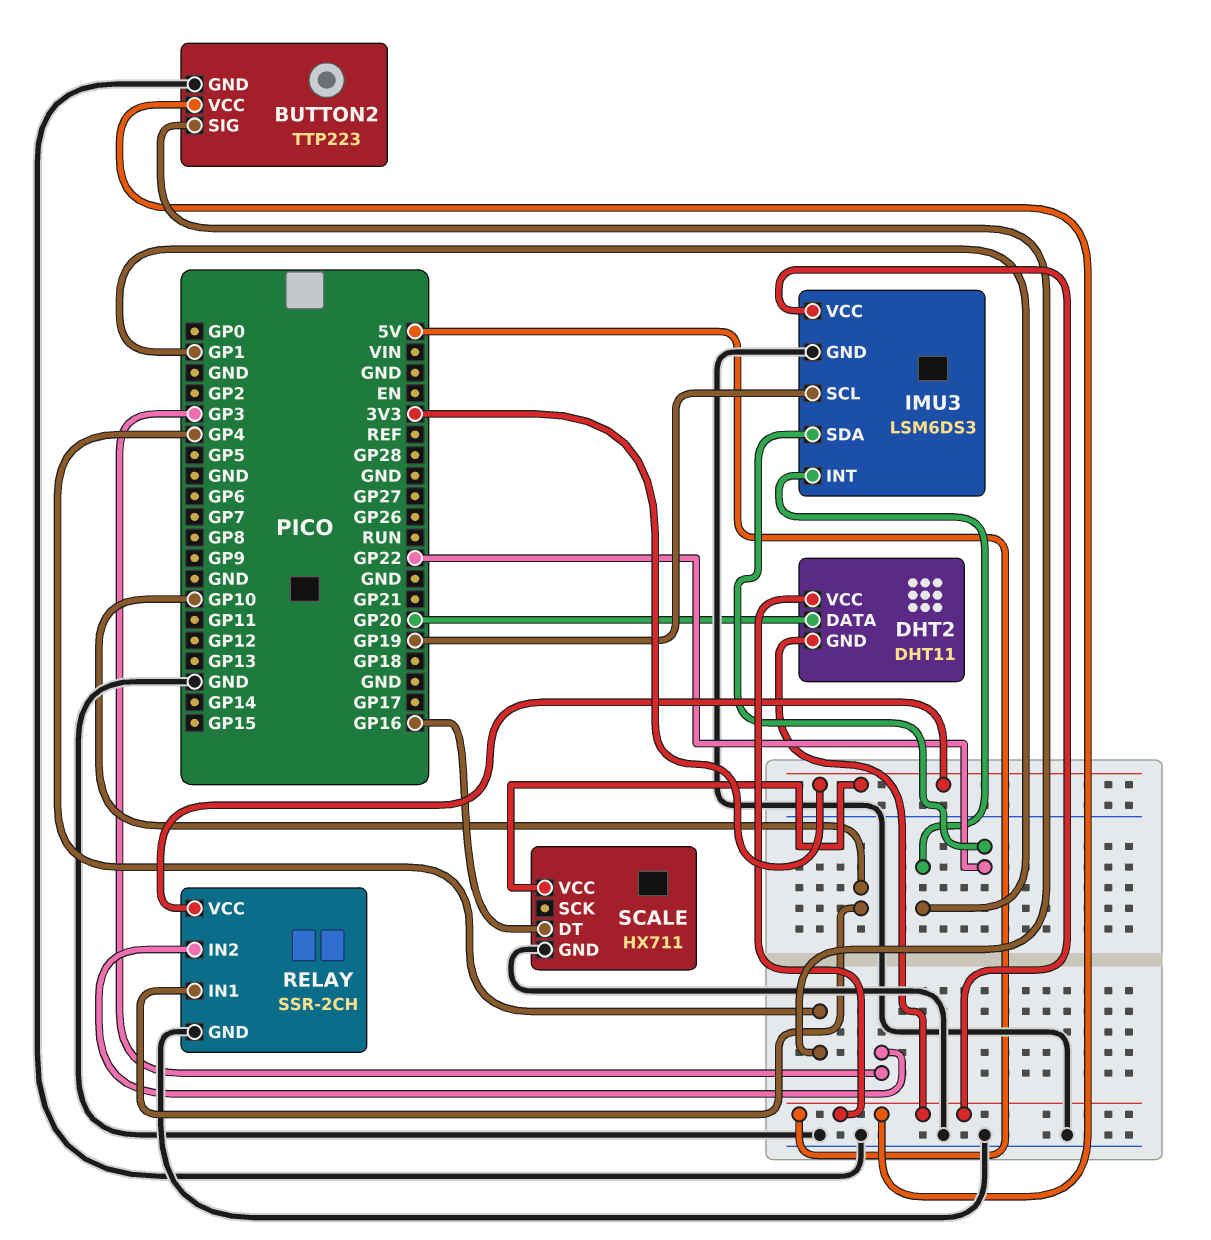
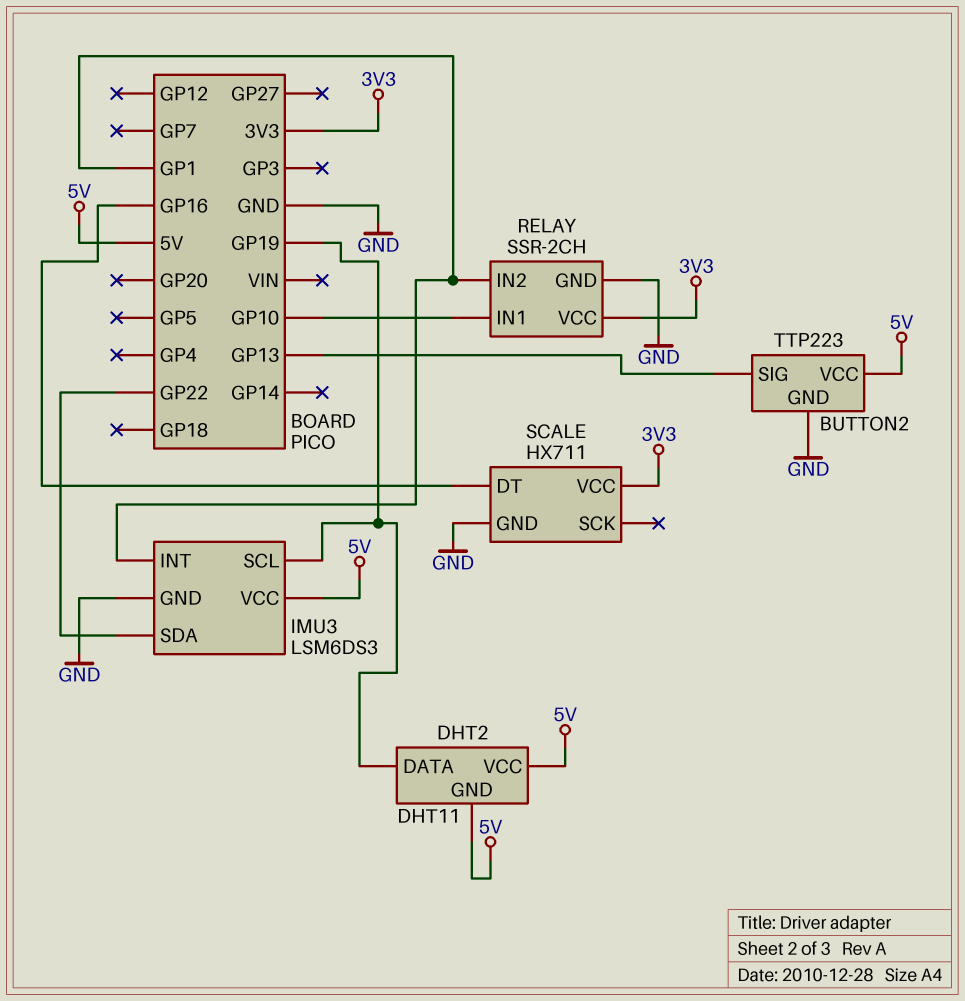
BUTTON2 pin SIG: GP4 -> GP13
DHT2 pin DATA: GP20 -> GP19
RELAY pin IN2: GP3 -> GP1

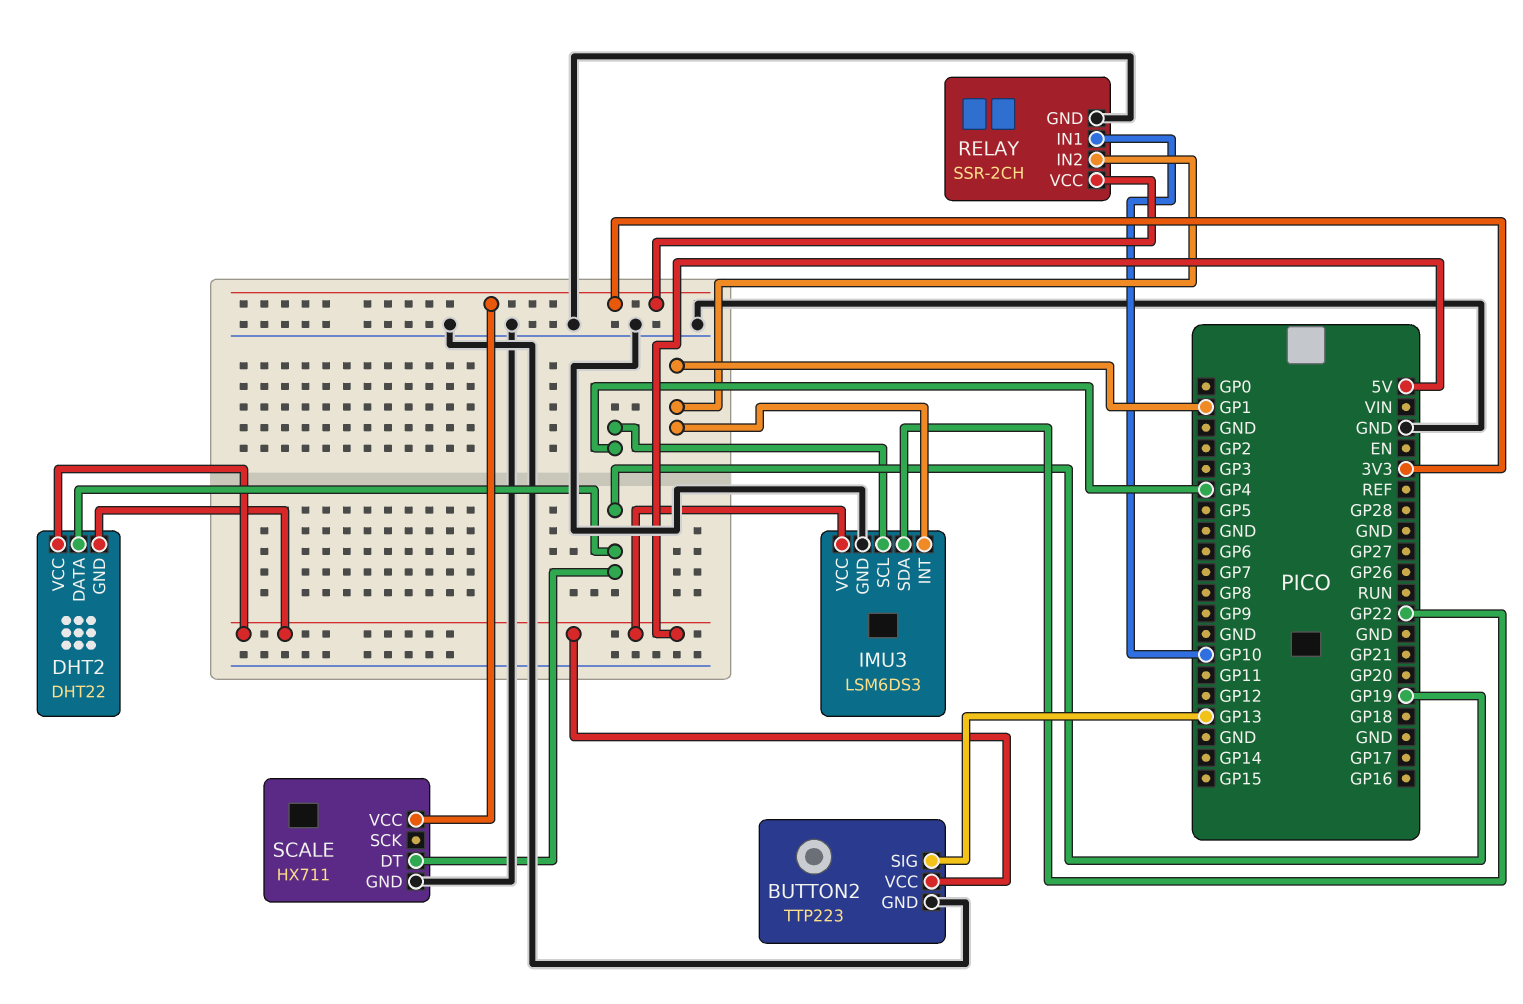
DHT2: DHT11 -> DHT22
IMU3 pin SCL: GP19 -> GP4
SCALE pin DT: GP16 -> GP19

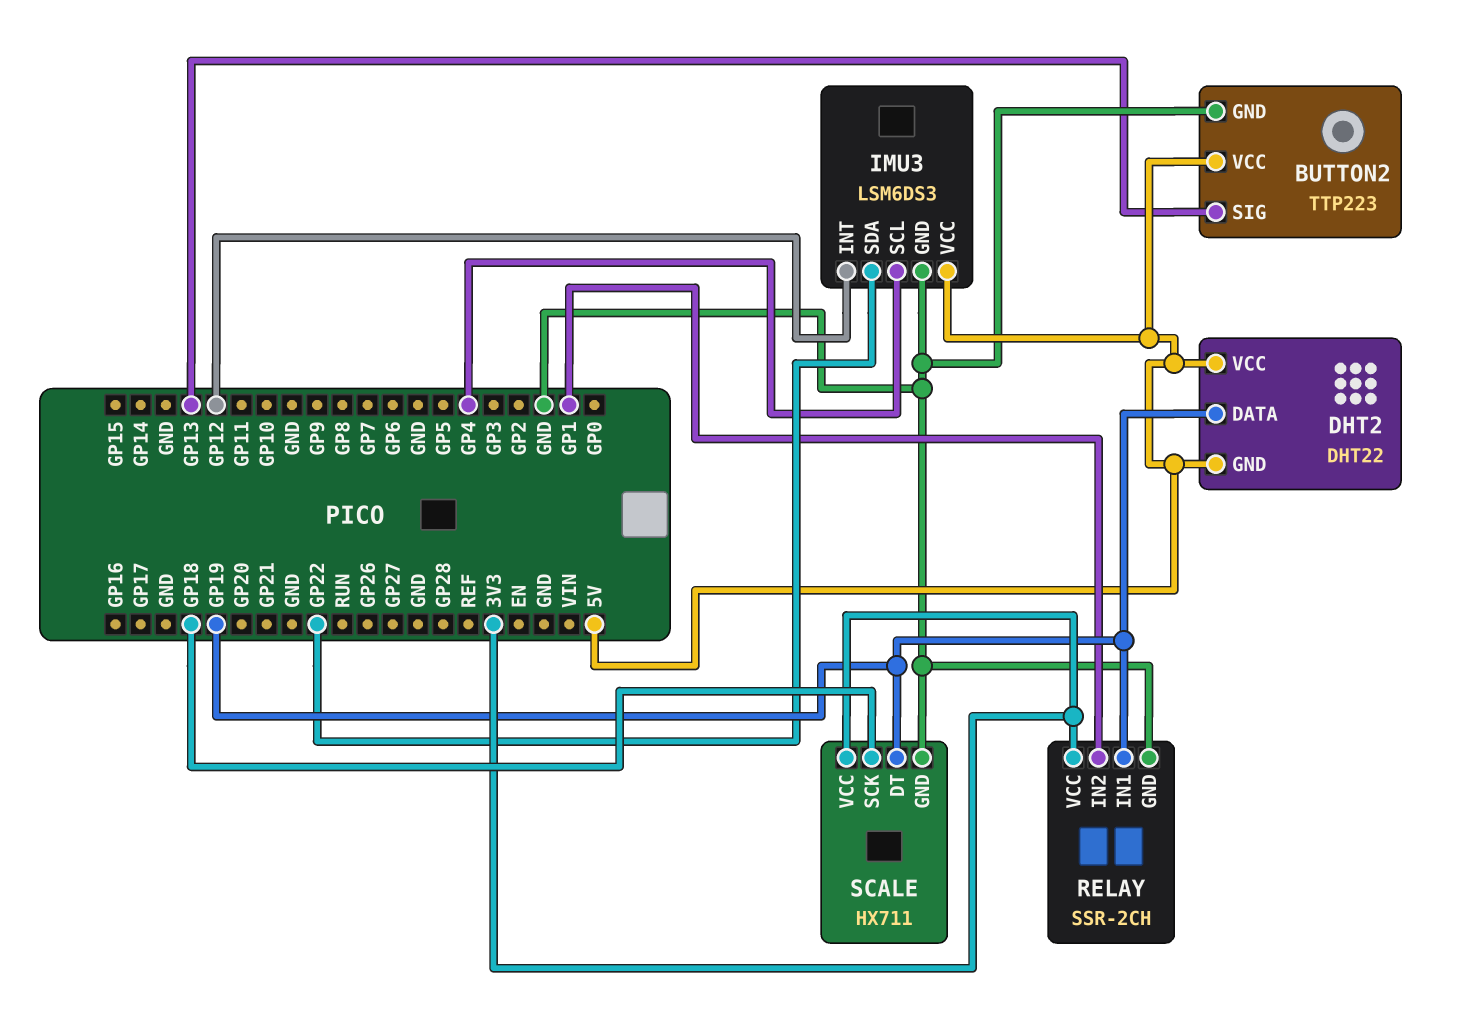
IMU3 pin INT: GP1 -> GP12
RELAY pin IN1: GP10 -> GP19
SCALE pin SCK: none -> GP18

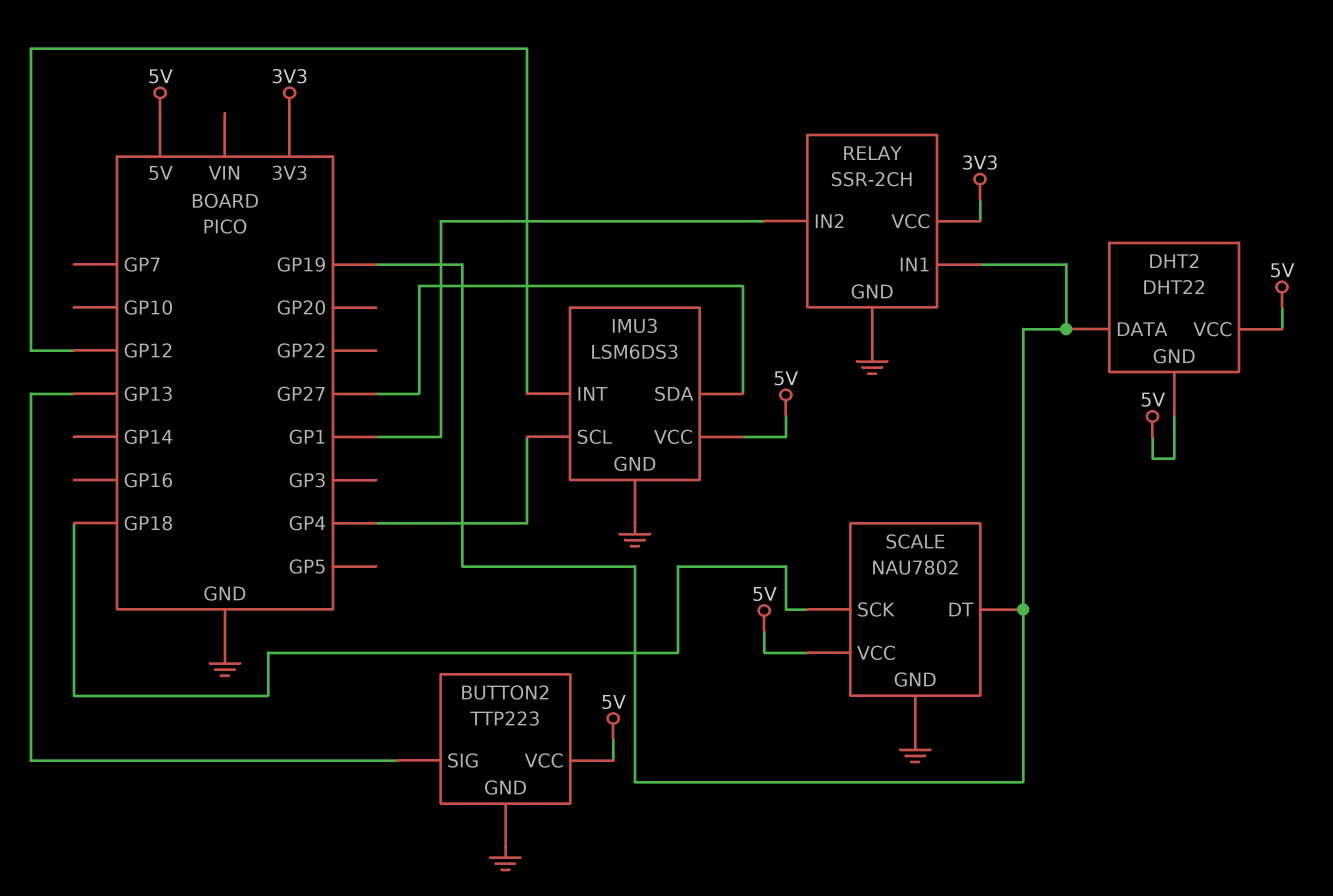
IMU3 pin SDA: GP22 -> GP27
SCALE: HX711 -> NAU7802
SCALE pin VCC: 3V3 -> 5V

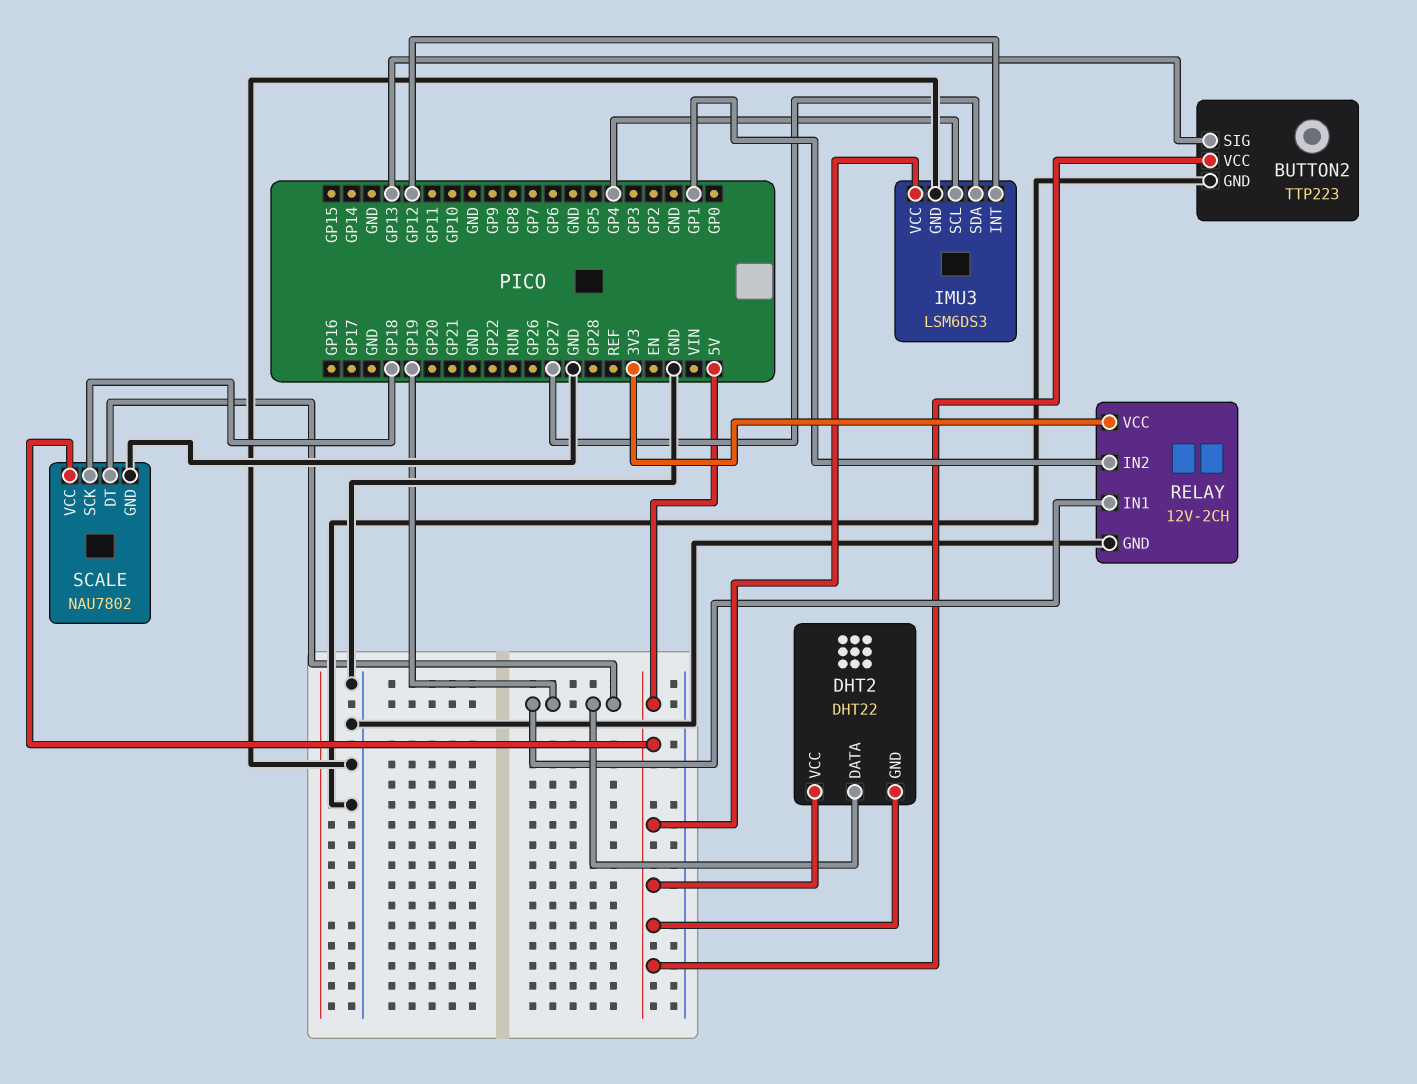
RELAY: SSR-2CH -> 12V-2CH

